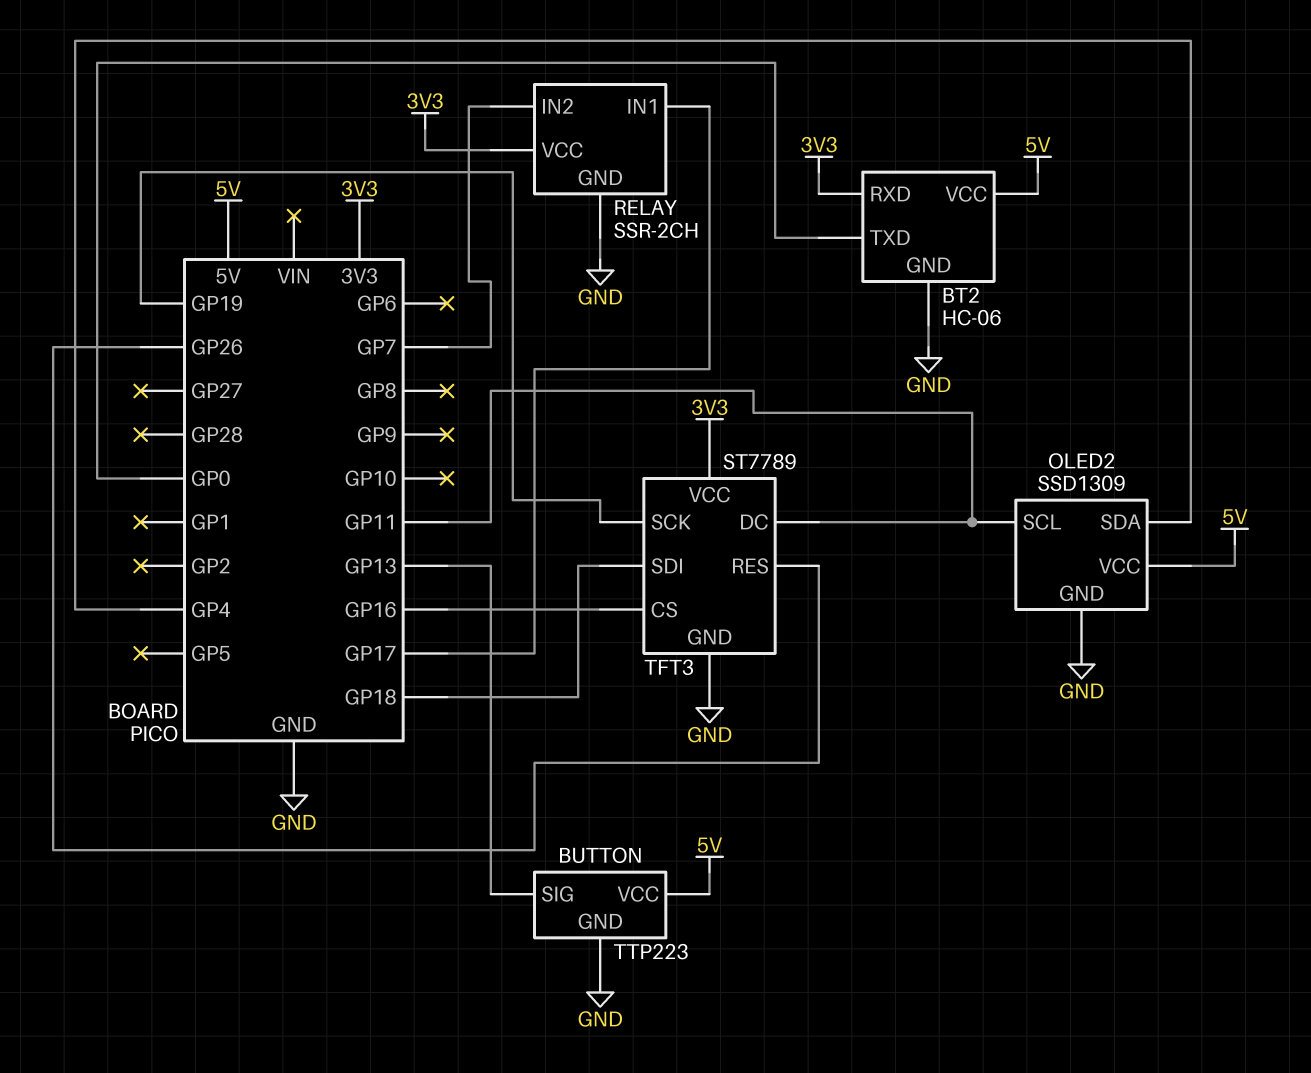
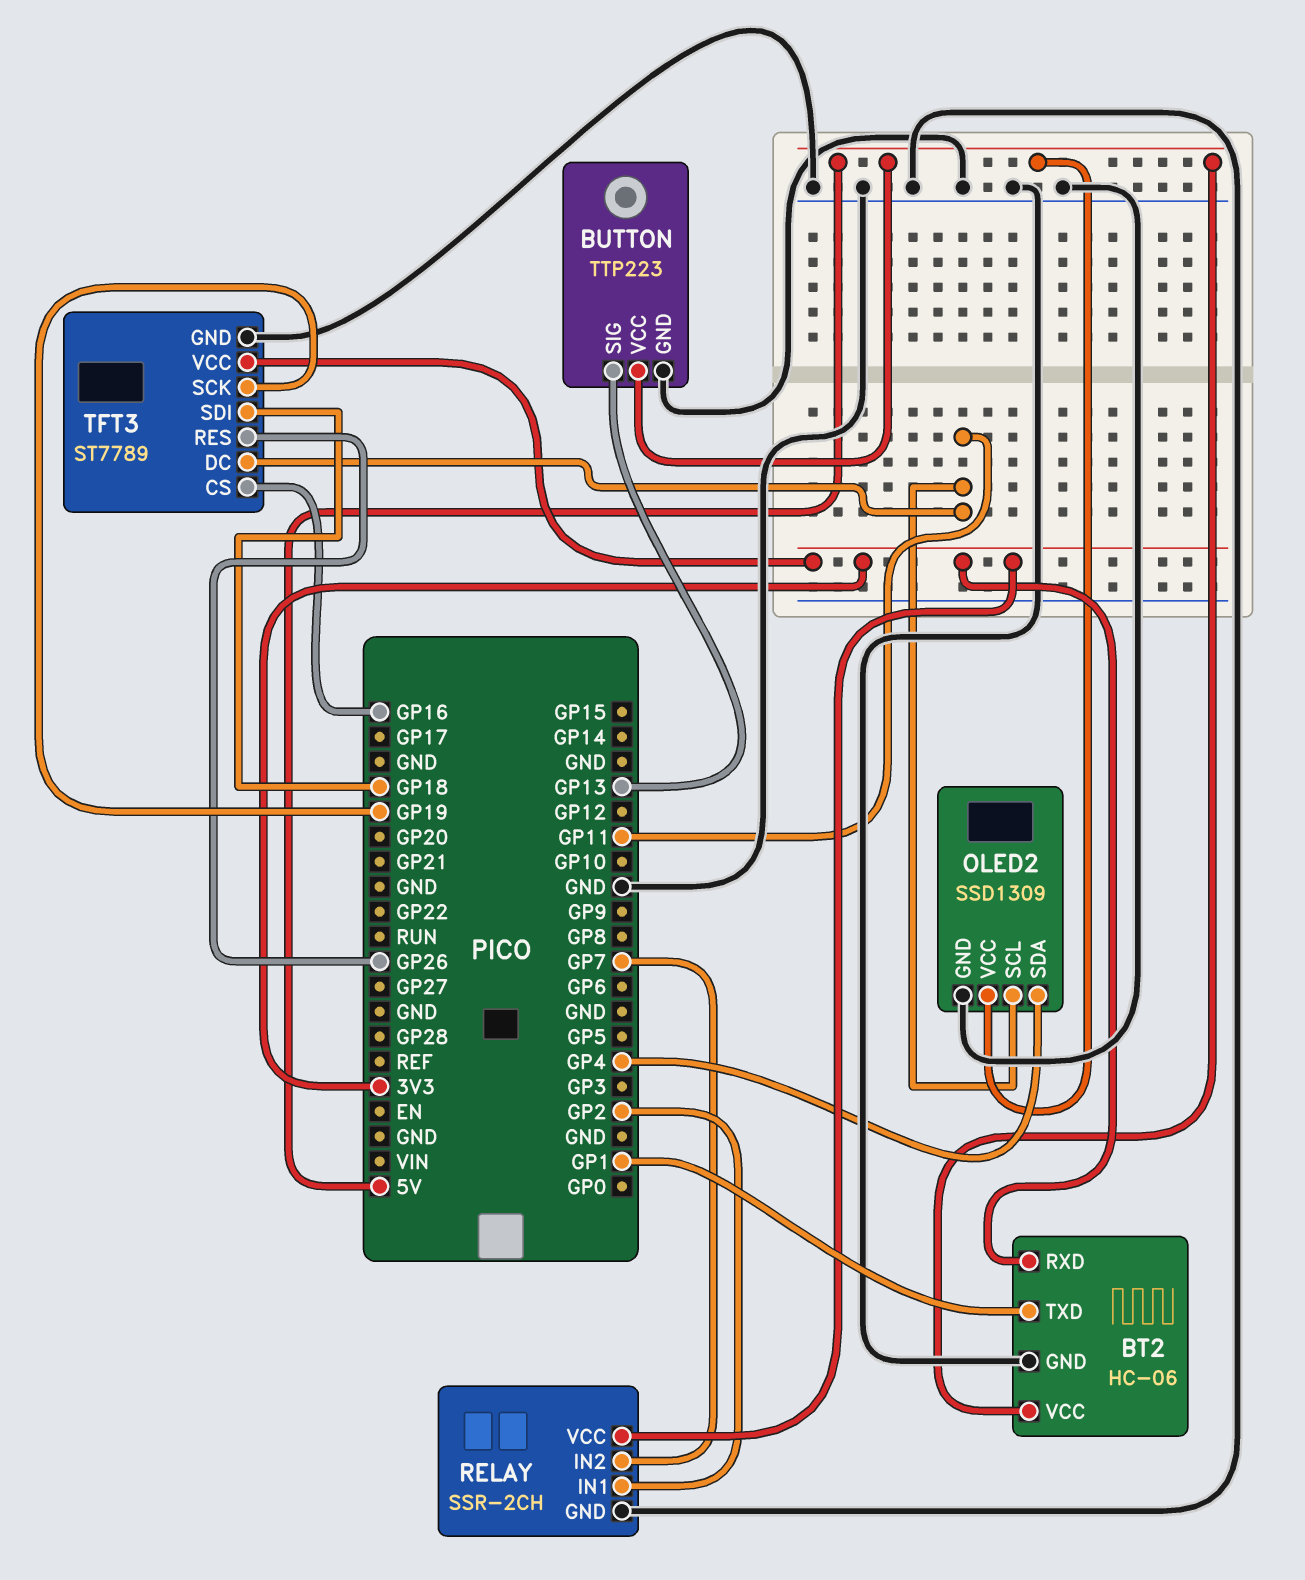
BT2 pin TXD: GP0 -> GP1
RELAY pin IN1: GP17 -> GP2

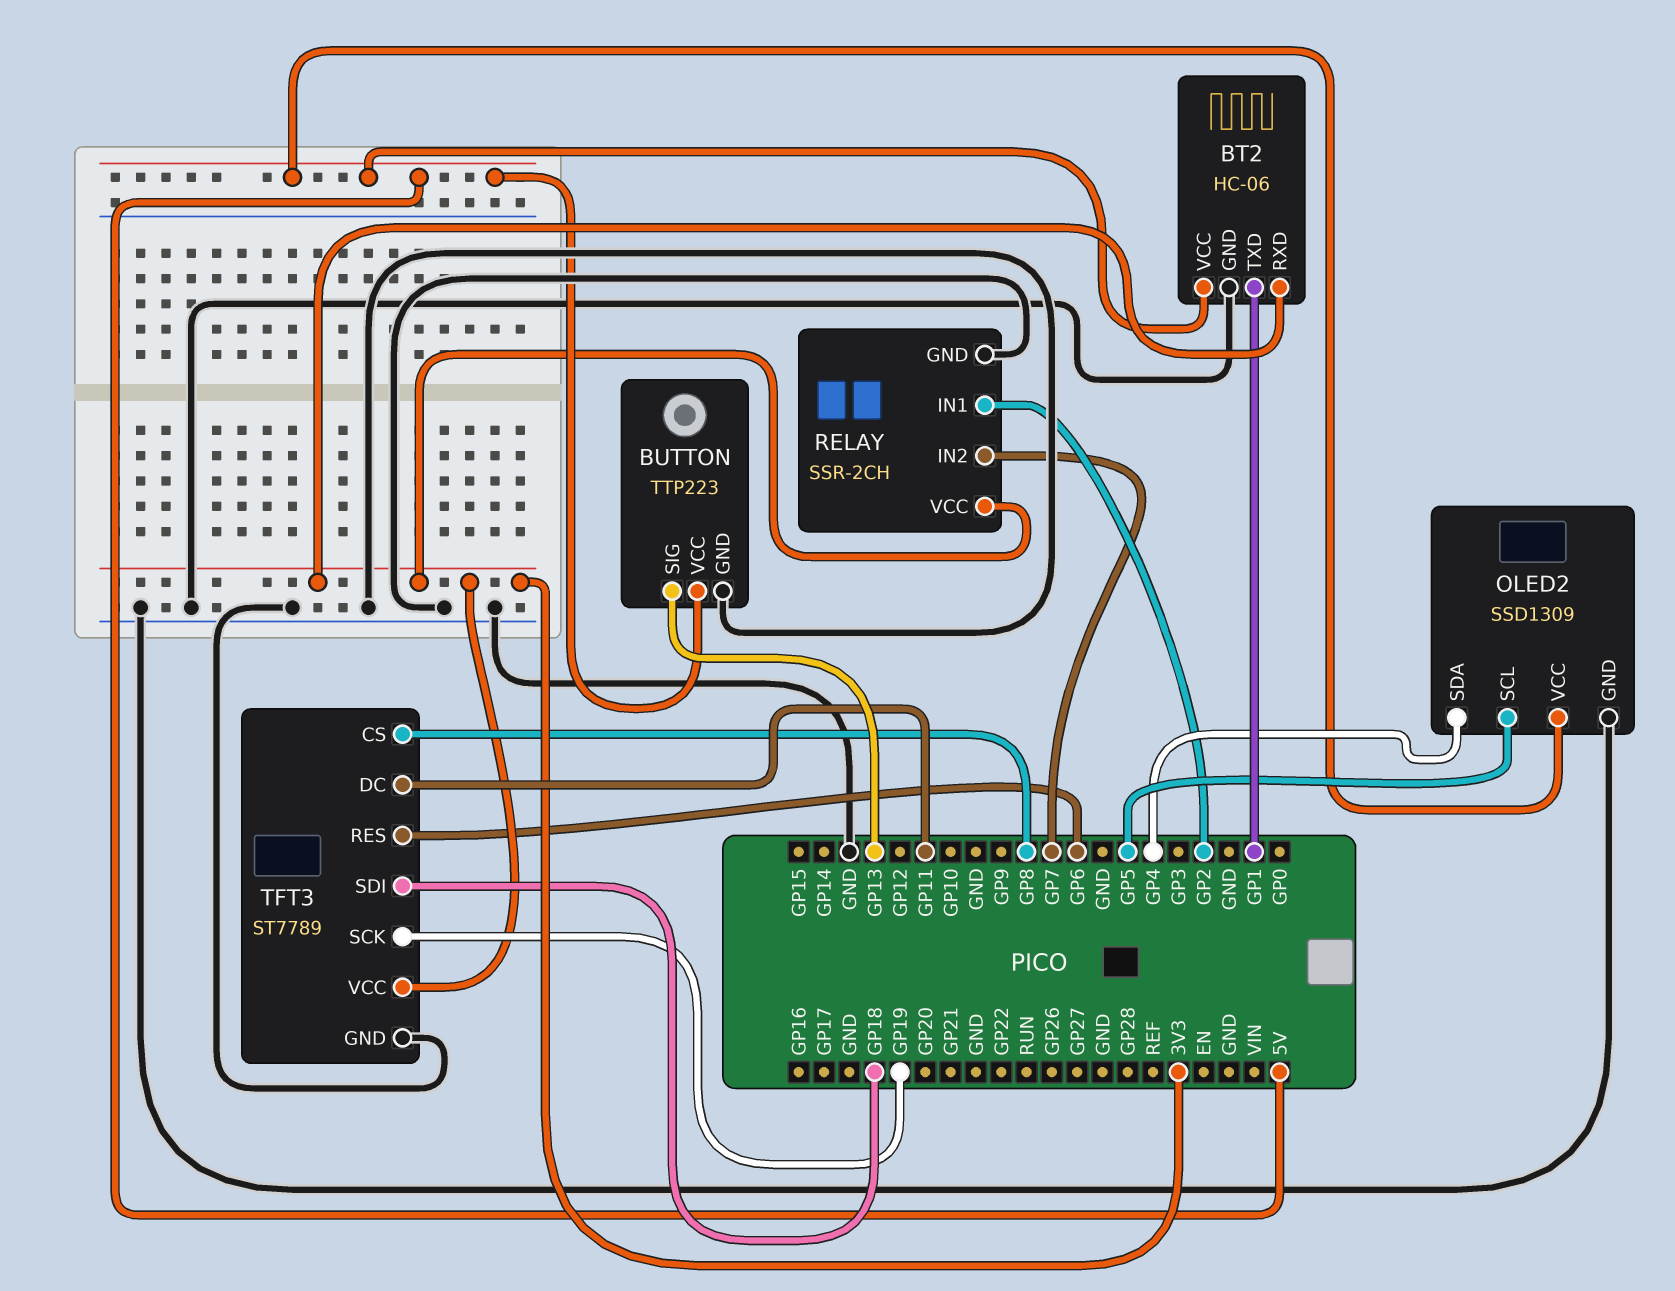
OLED2 pin SCL: GP11 -> GP5
TFT3 pin CS: GP16 -> GP8
TFT3 pin RES: GP26 -> GP6

